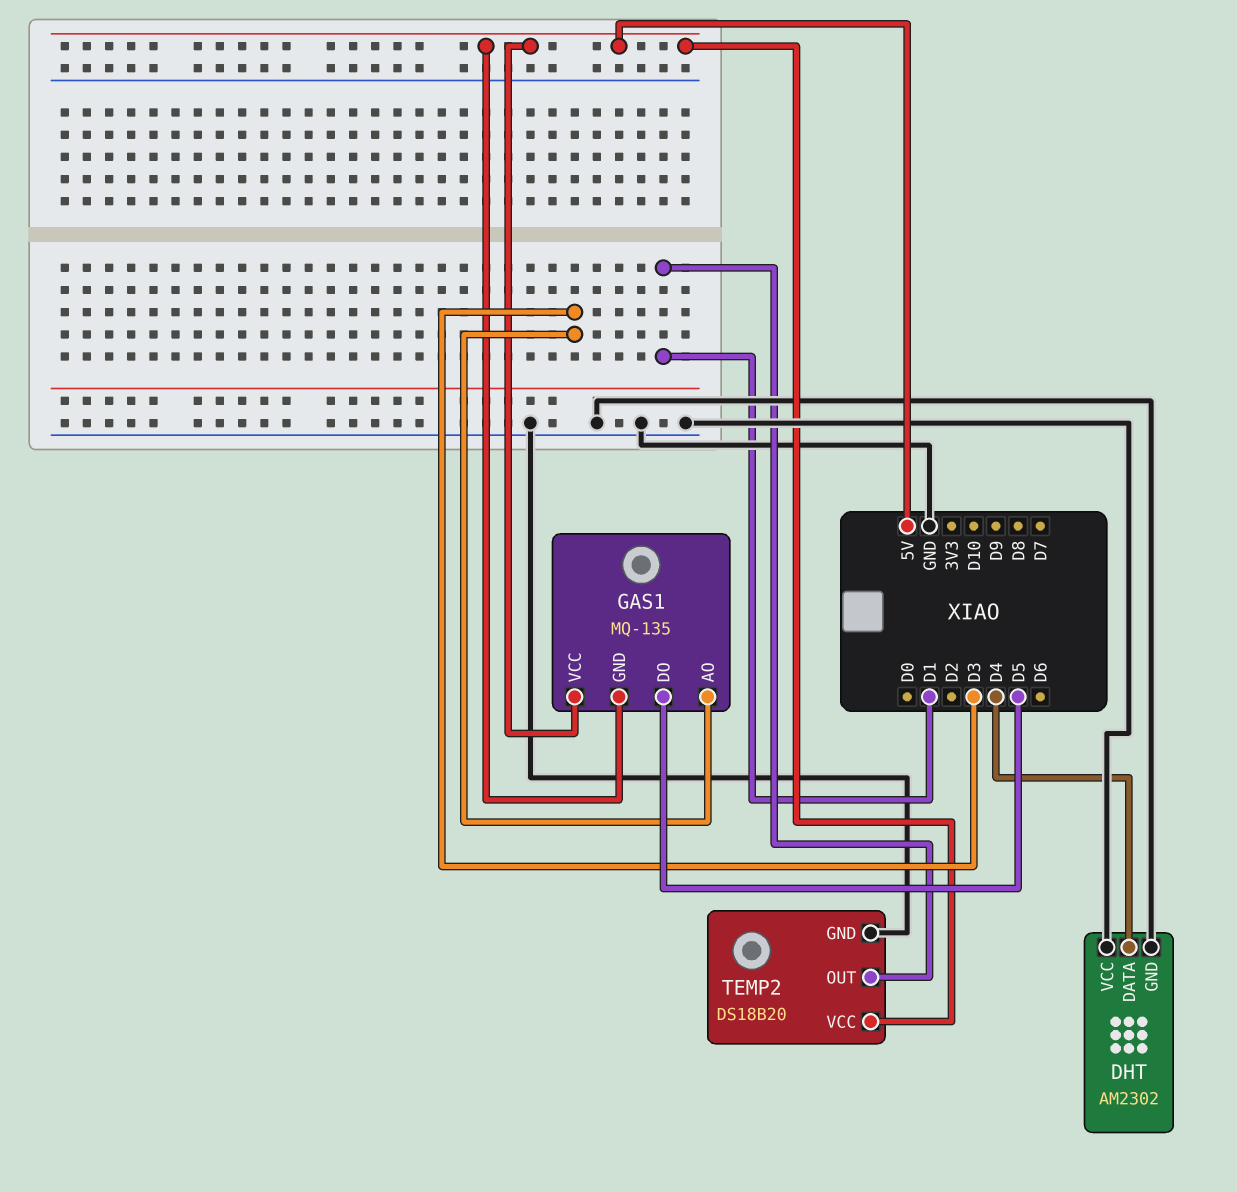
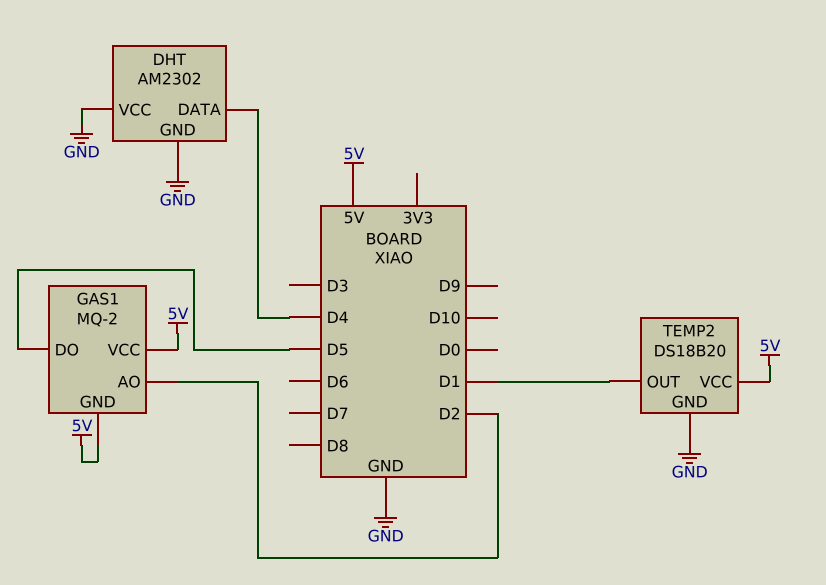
GAS1: MQ-135 -> MQ-2
GAS1 pin AO: D3 -> D2

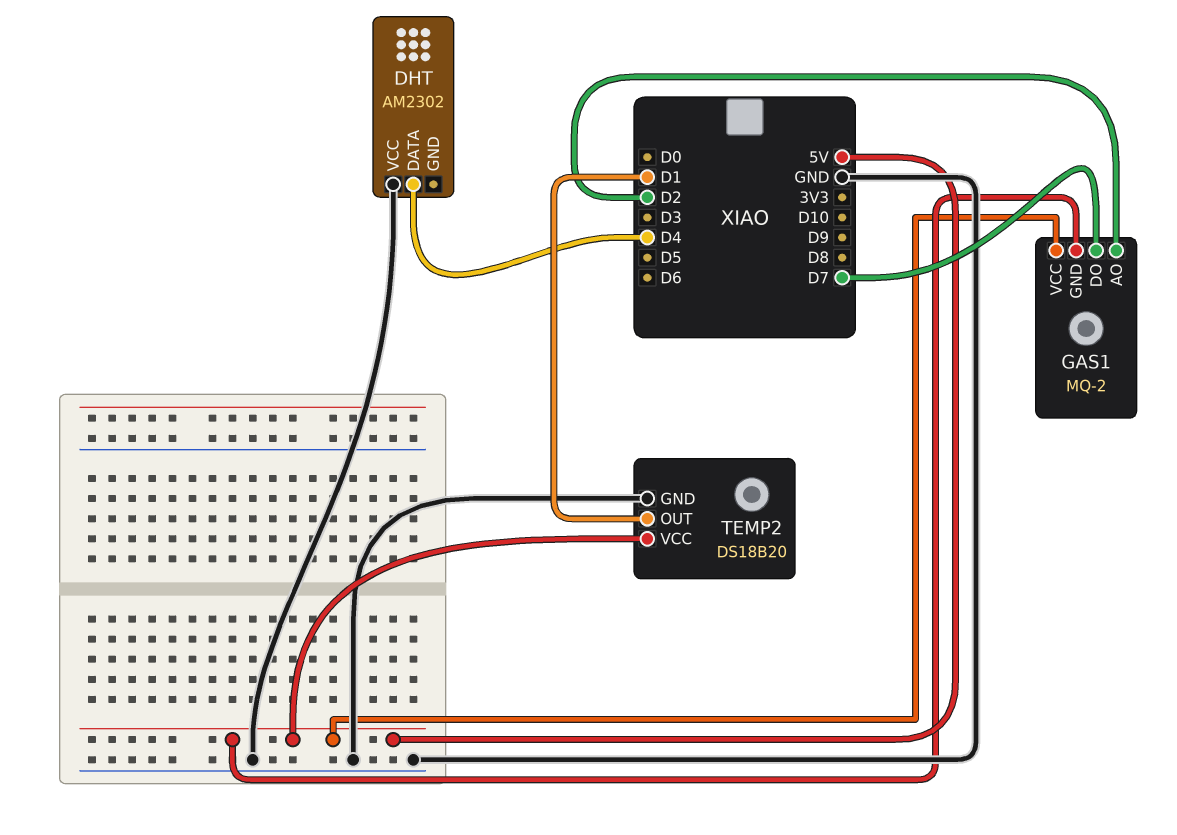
DHT pin GND: GND -> none
GAS1 pin DO: D5 -> D7

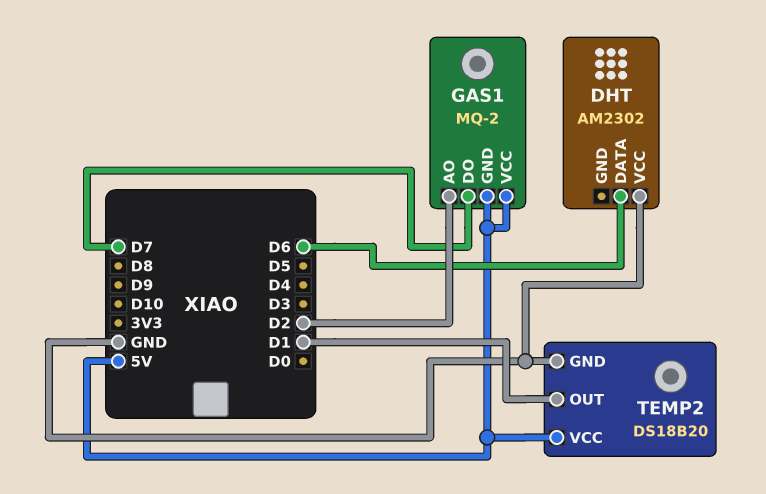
DHT pin DATA: D4 -> D6

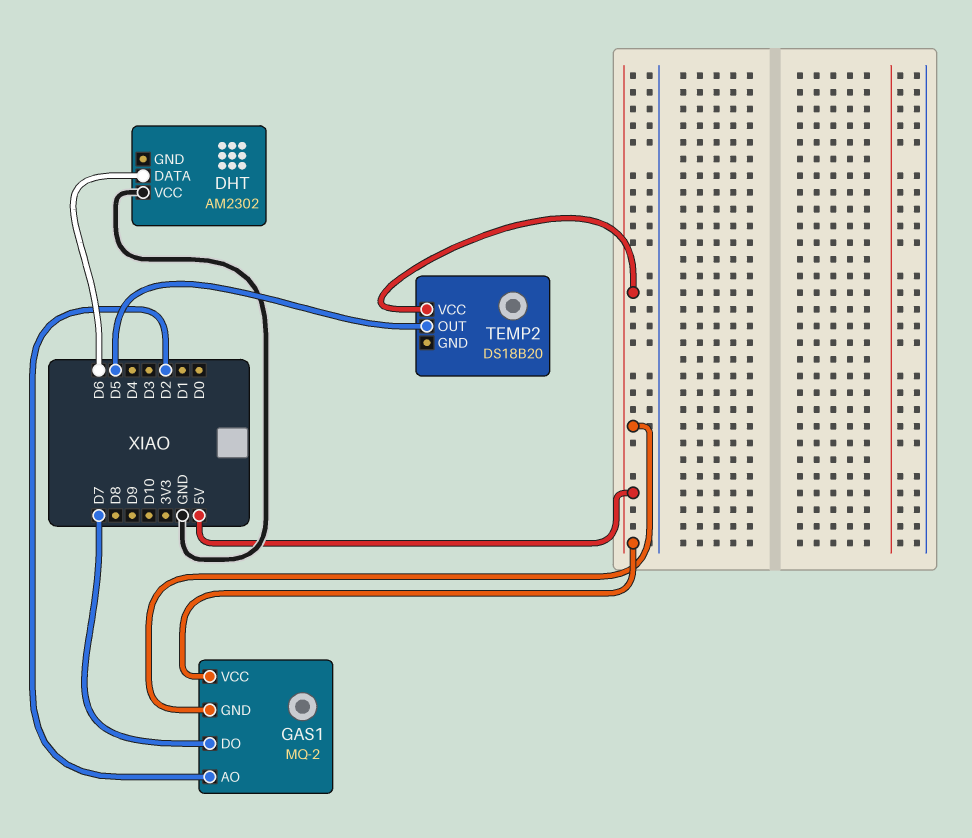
TEMP2 pin GND: GND -> none
TEMP2 pin OUT: D1 -> D5

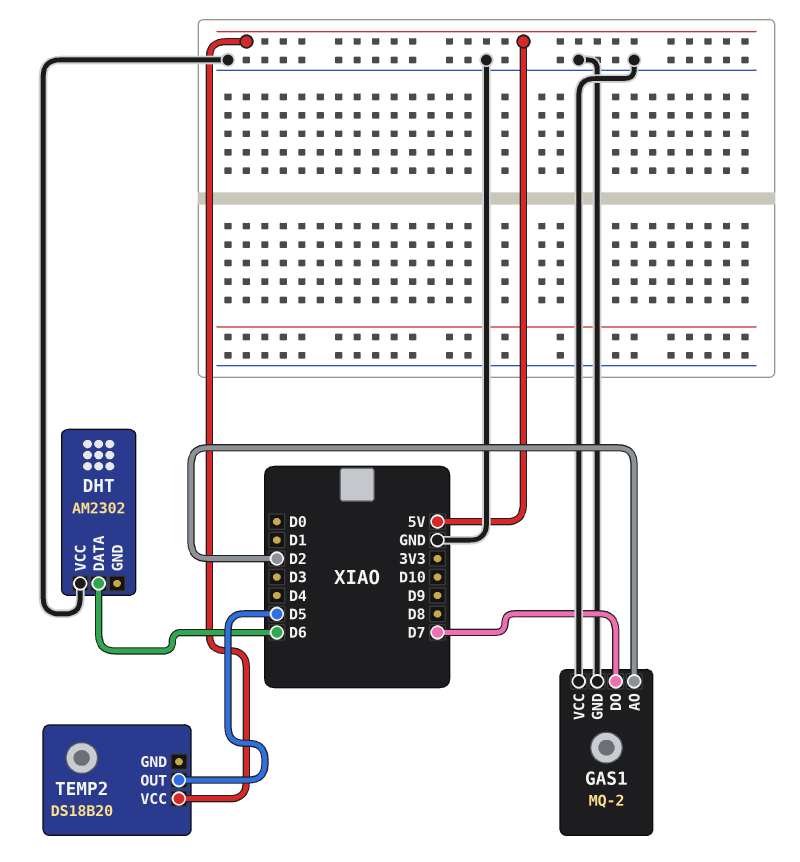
GAS1 pin GND: 5V -> GND
GAS1 pin VCC: 5V -> GND

